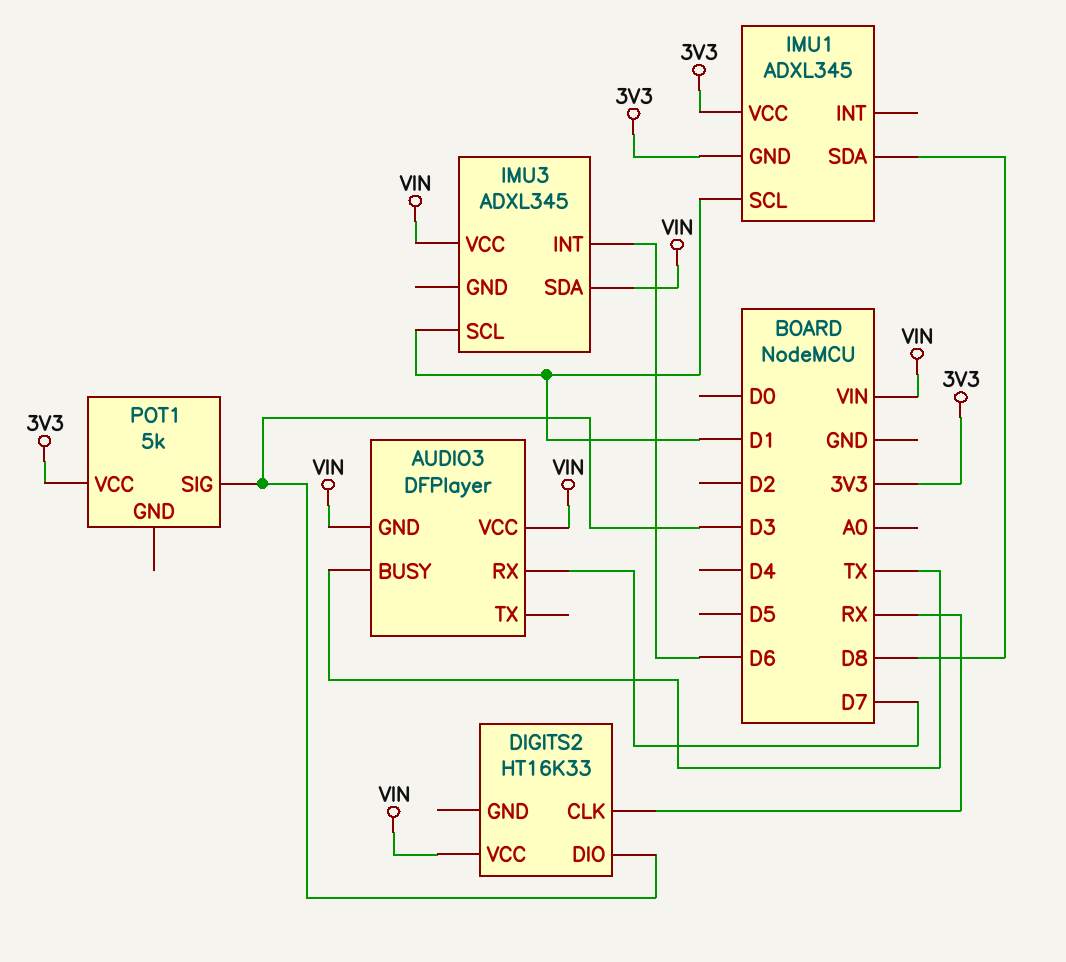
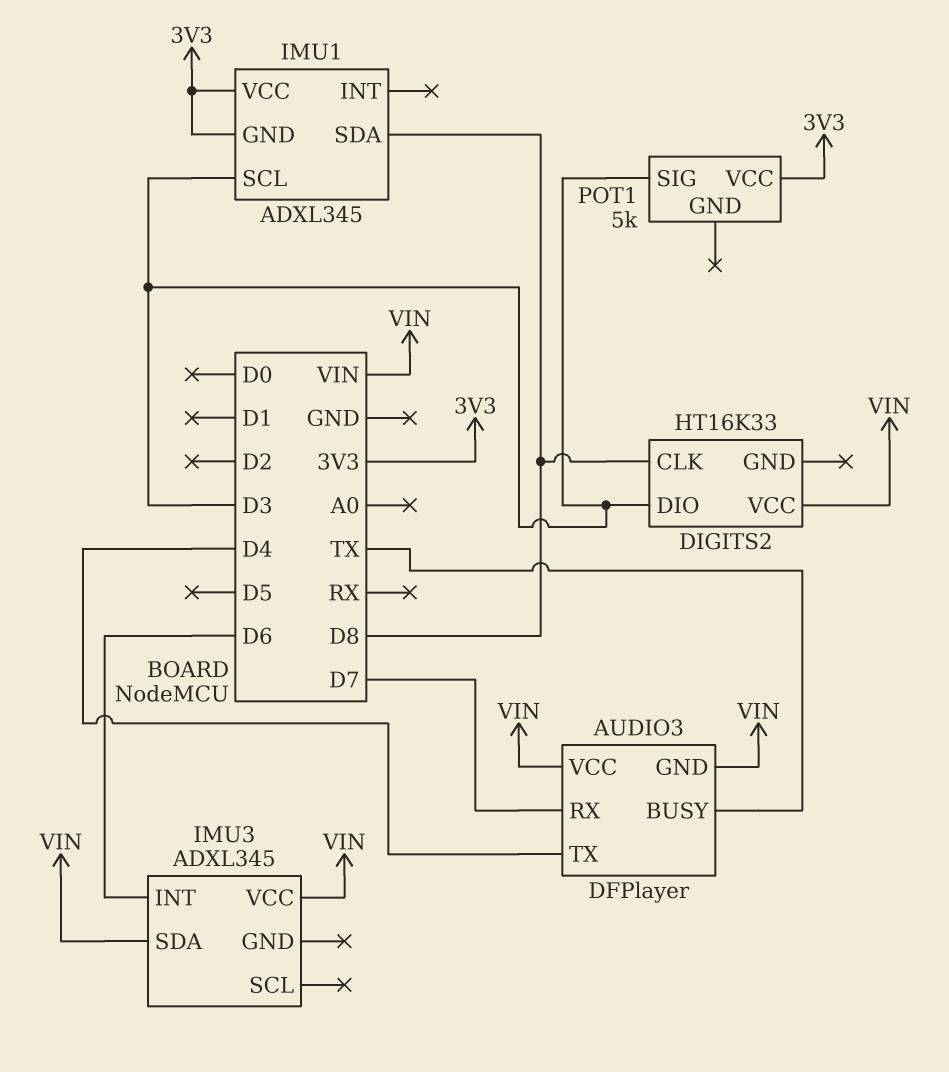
AUDIO3 pin TX: none -> D4
DIGITS2 pin CLK: RX -> D8
IMU1 pin SCL: D1 -> D3
IMU3 pin SCL: D1 -> none

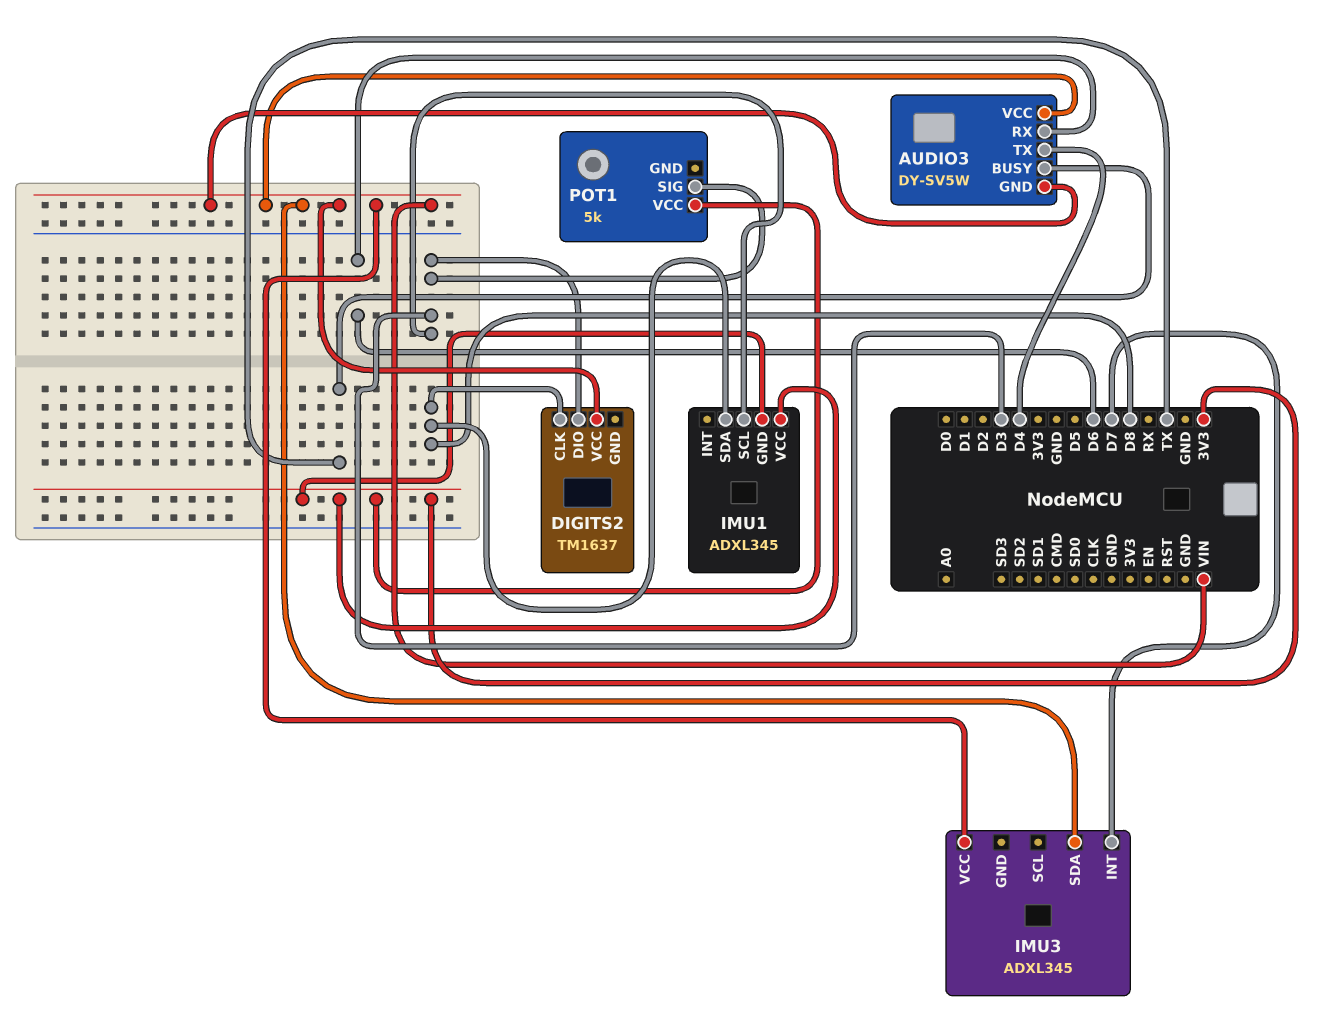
AUDIO3: DFPlayer -> DY-SV5W
AUDIO3 pin RX: D7 -> D6
DIGITS2: HT16K33 -> TM1637
IMU3 pin INT: D6 -> D7

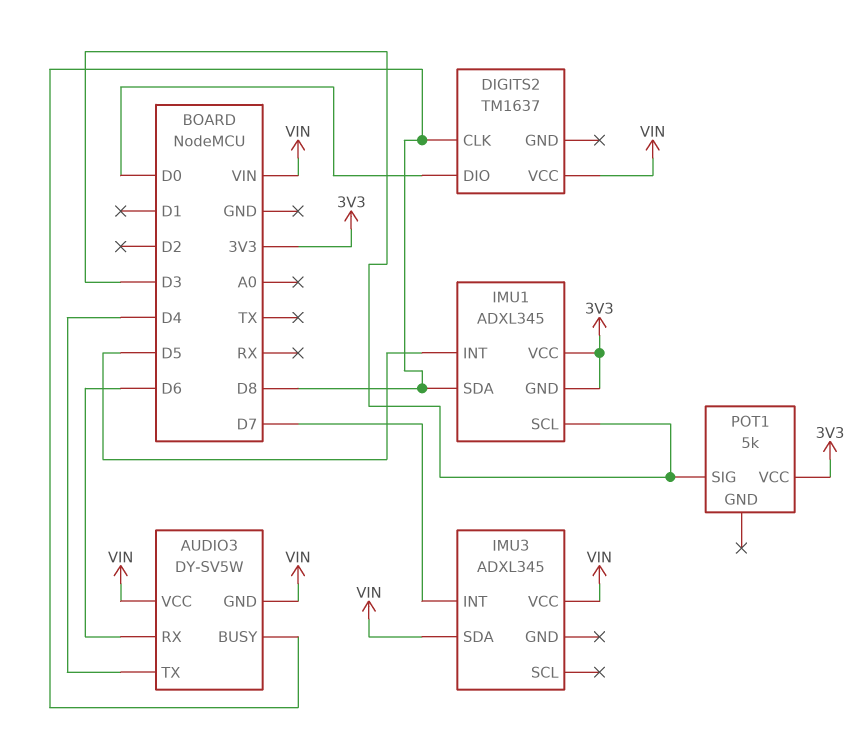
AUDIO3 pin BUSY: TX -> D8
DIGITS2 pin DIO: D3 -> D0
IMU1 pin INT: none -> D5

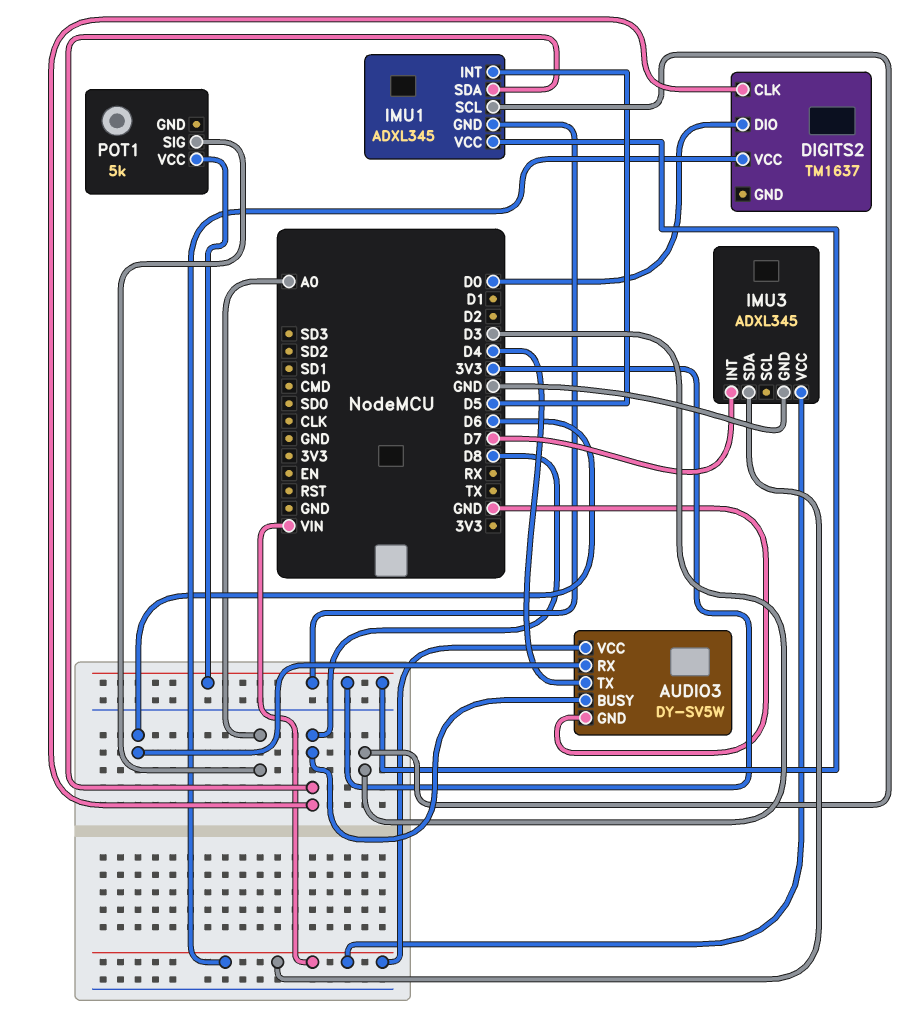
AUDIO3 pin GND: VIN -> GND
IMU3 pin GND: none -> GND
POT1 pin SIG: D3 -> A0

